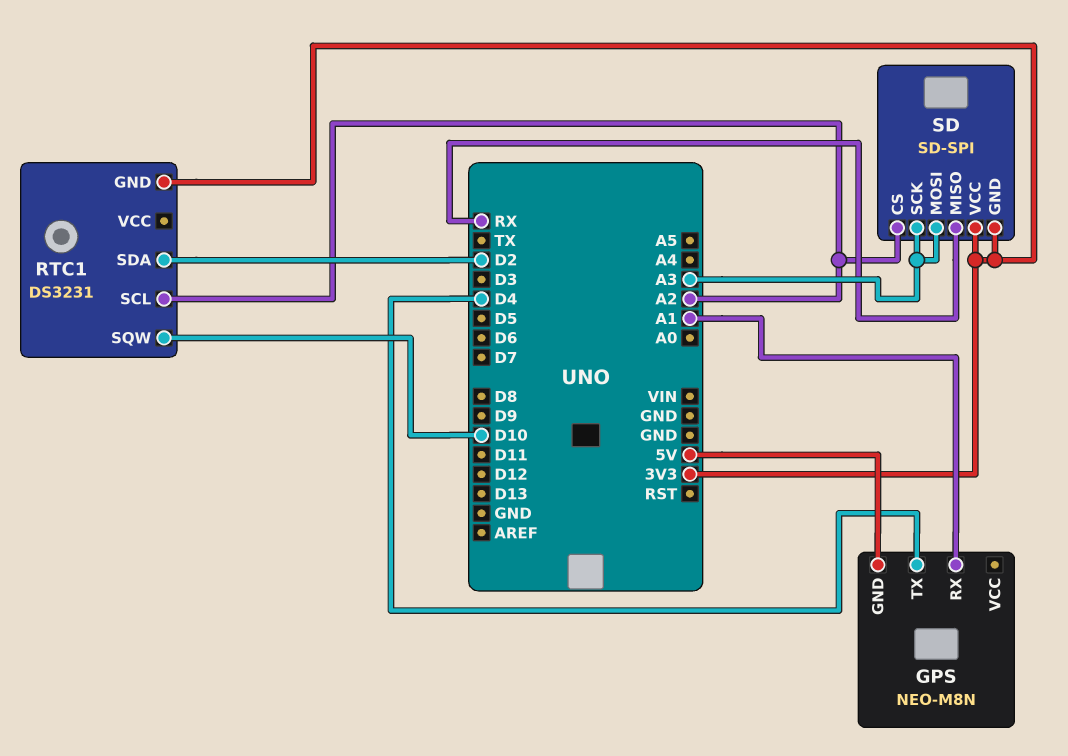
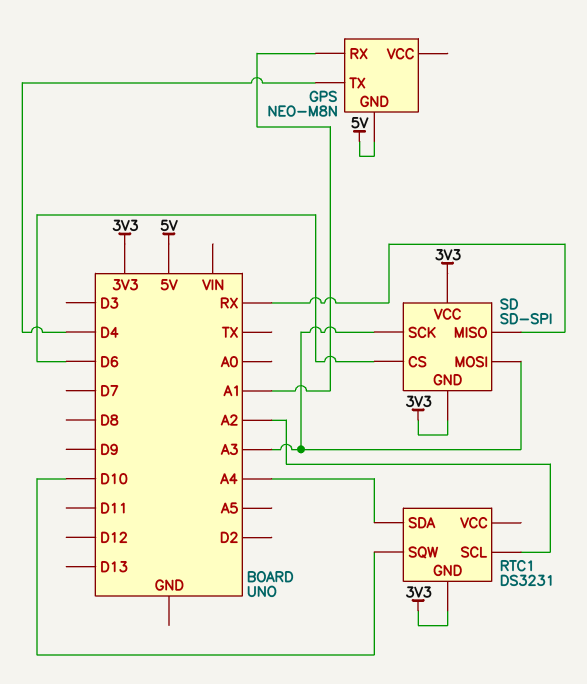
RTC1 pin SDA: D2 -> A4
SD pin CS: A2 -> D6

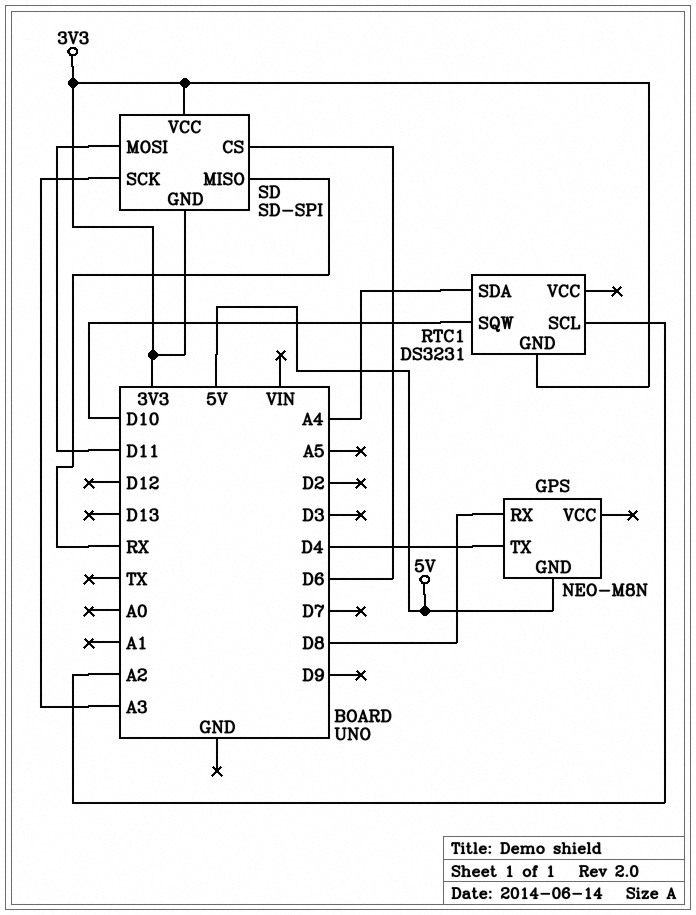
GPS pin RX: A1 -> D8
SD pin MOSI: A3 -> D11

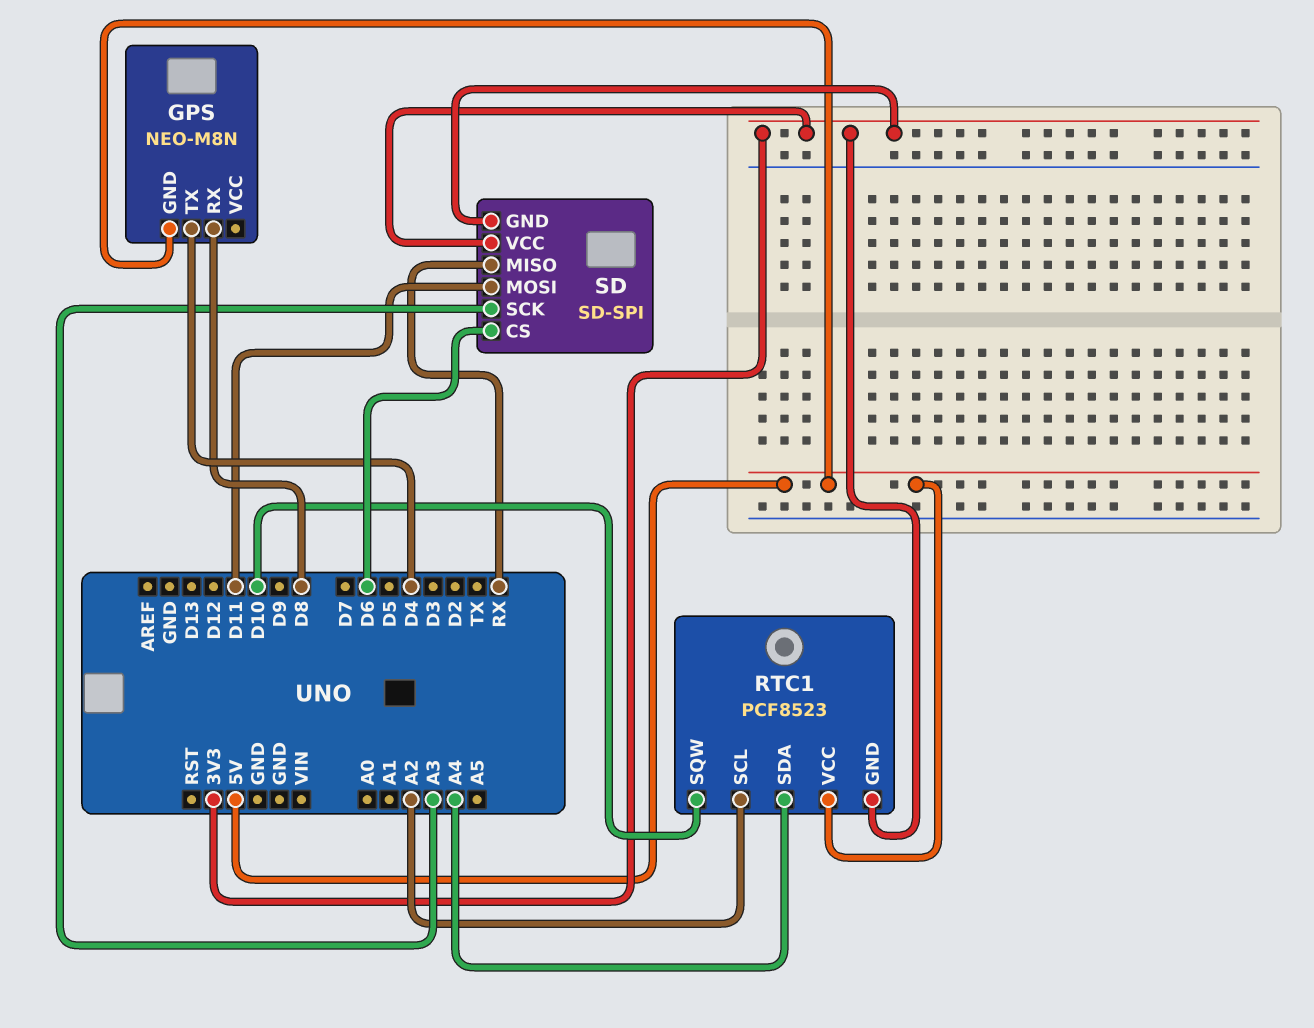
RTC1: DS3231 -> PCF8523
RTC1 pin VCC: none -> 5V

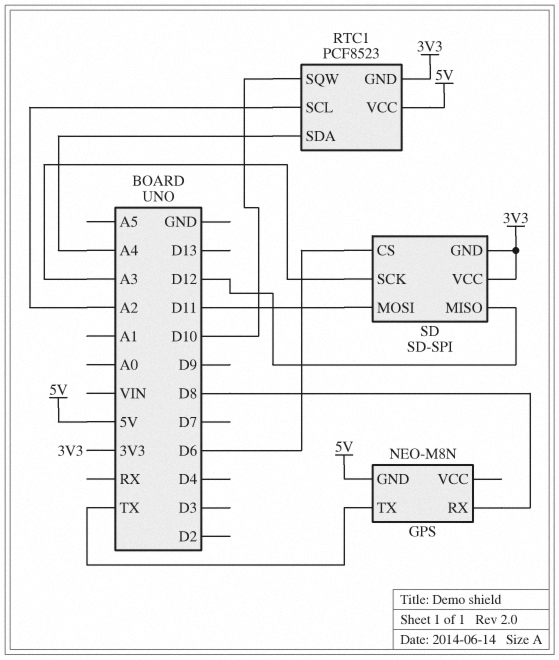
GPS pin TX: D4 -> TX
SD pin MISO: RX -> D12

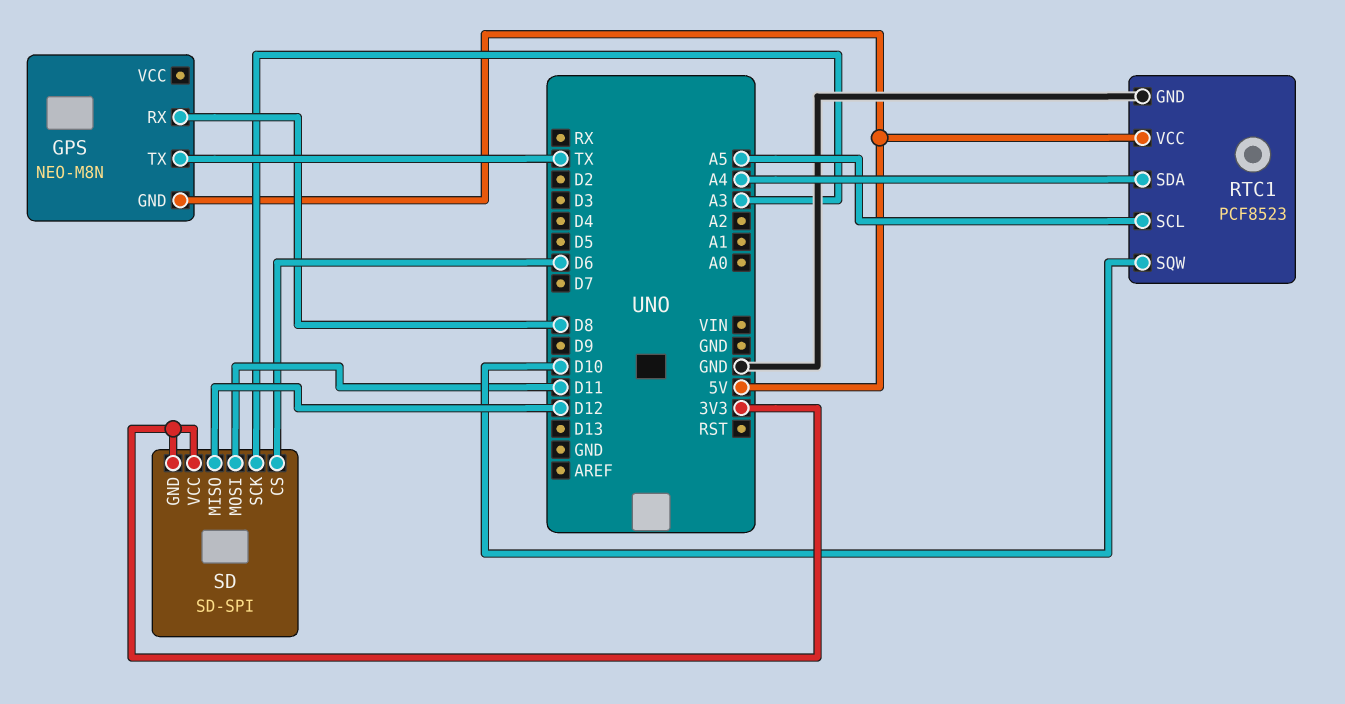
RTC1 pin GND: 3V3 -> GND
RTC1 pin SCL: A2 -> A5

